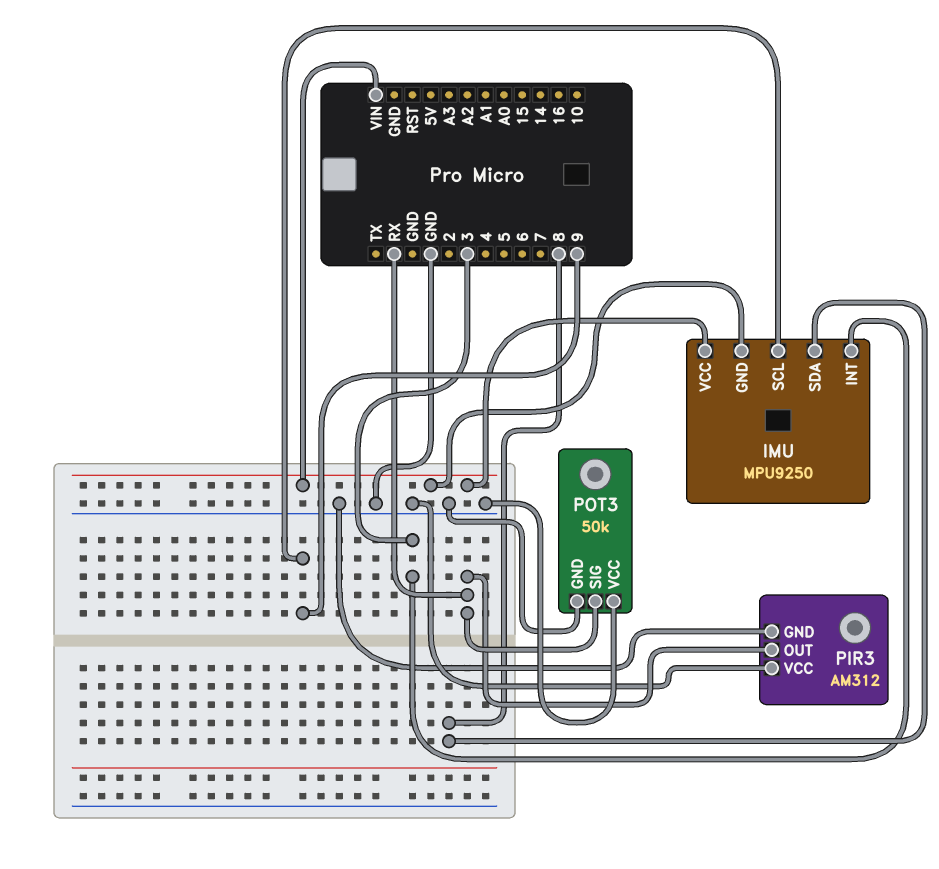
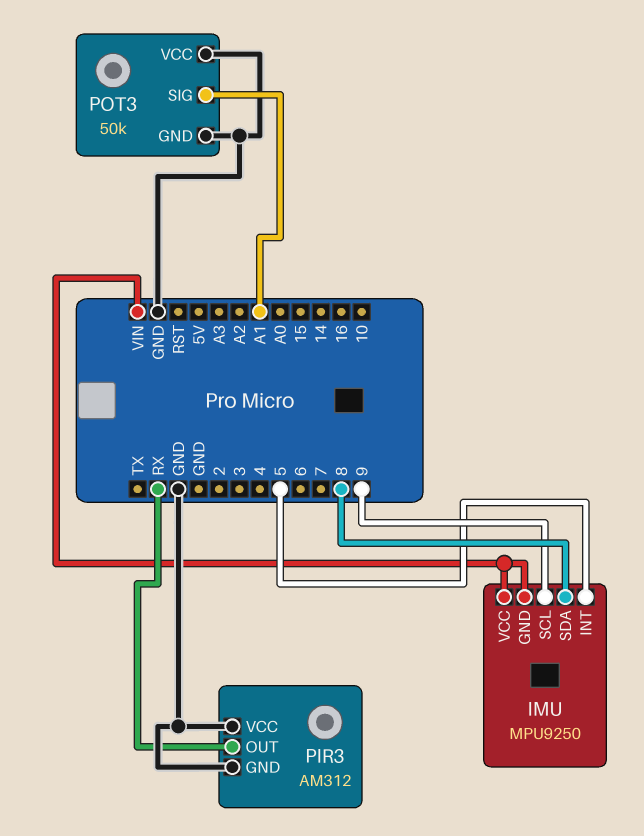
IMU pin INT: 3 -> 5
POT3 pin SIG: RX -> A1

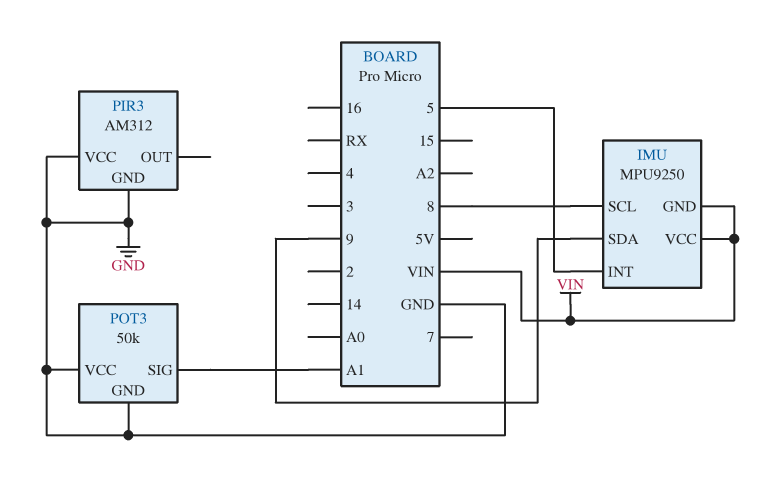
IMU pin SCL: 9 -> 8
IMU pin SDA: 8 -> 9
PIR3 pin OUT: RX -> none

